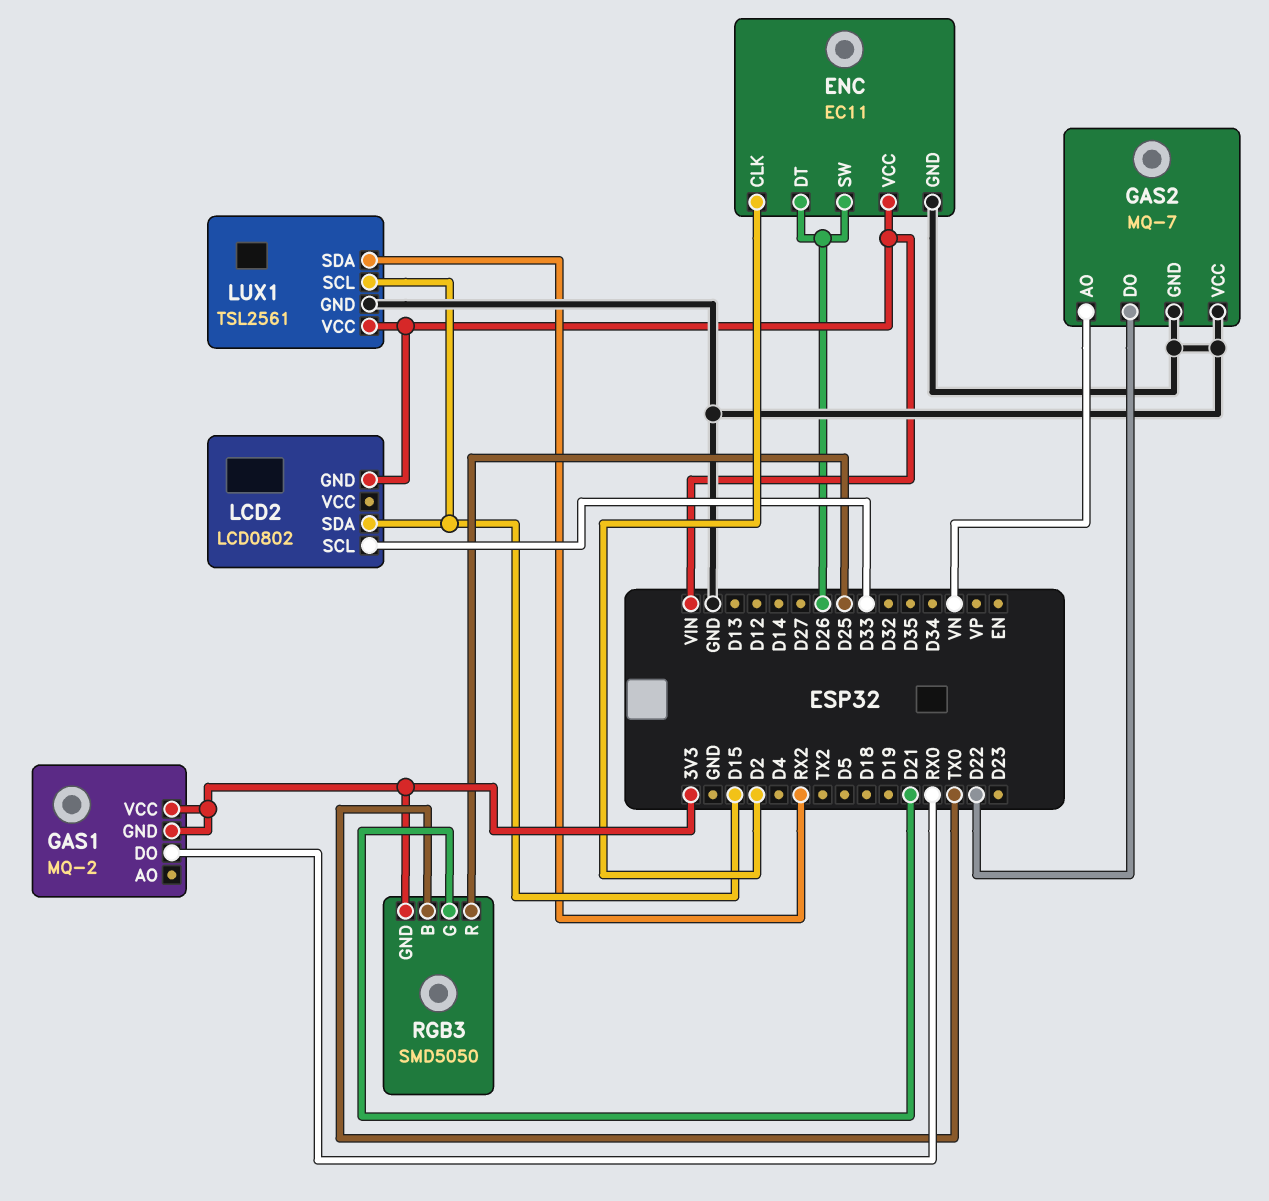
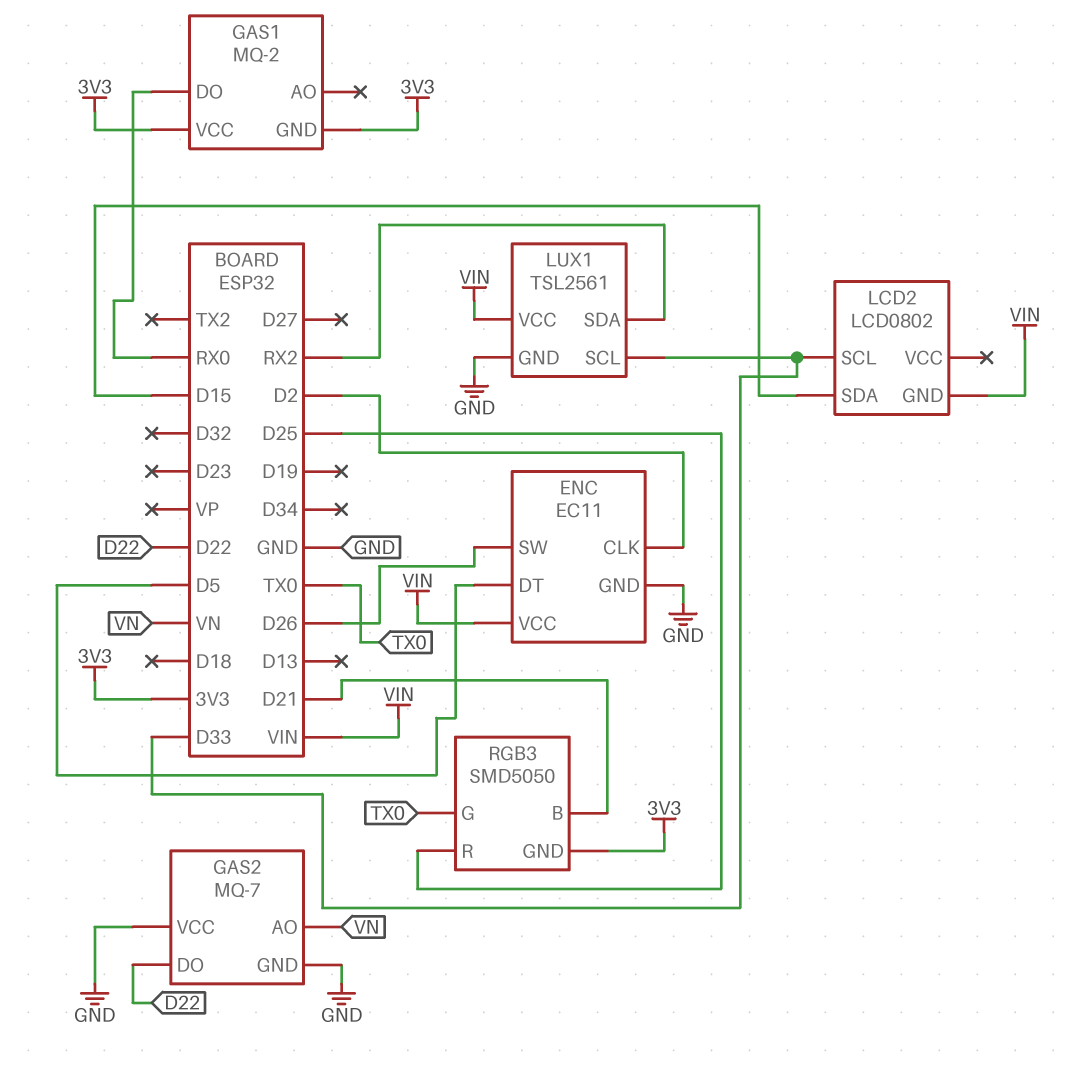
ENC pin DT: D26 -> D5
LUX1 pin SCL: D15 -> D33
RGB3 pin B: TX0 -> D21
RGB3 pin G: D21 -> TX0

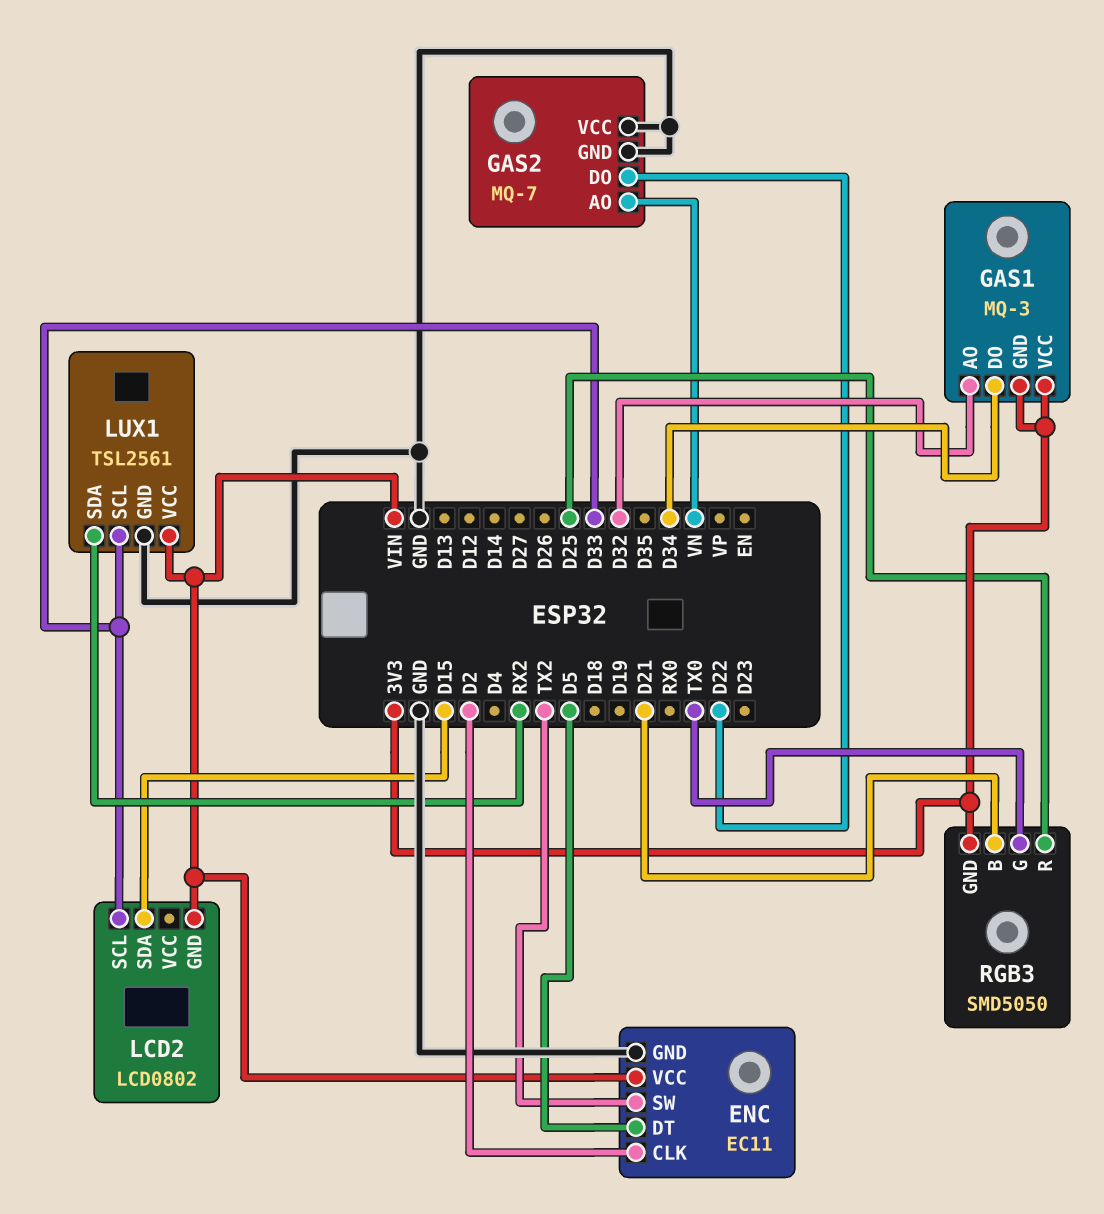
ENC pin SW: D26 -> TX2
GAS1: MQ-2 -> MQ-3
GAS1 pin AO: none -> D32
GAS1 pin DO: RX0 -> D34

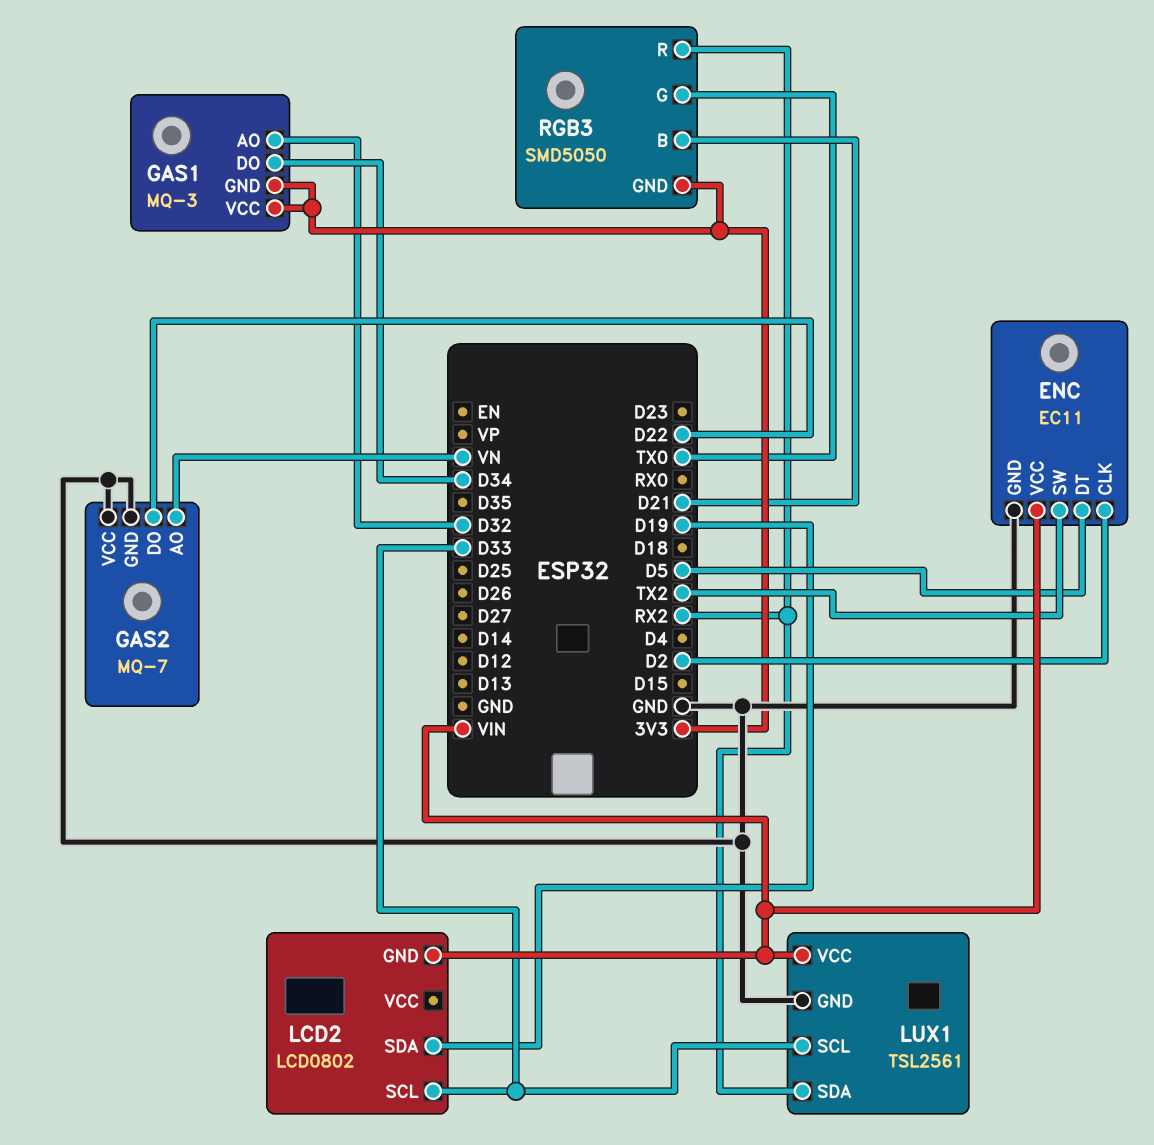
LCD2 pin SDA: D15 -> D19
RGB3 pin R: D25 -> RX2

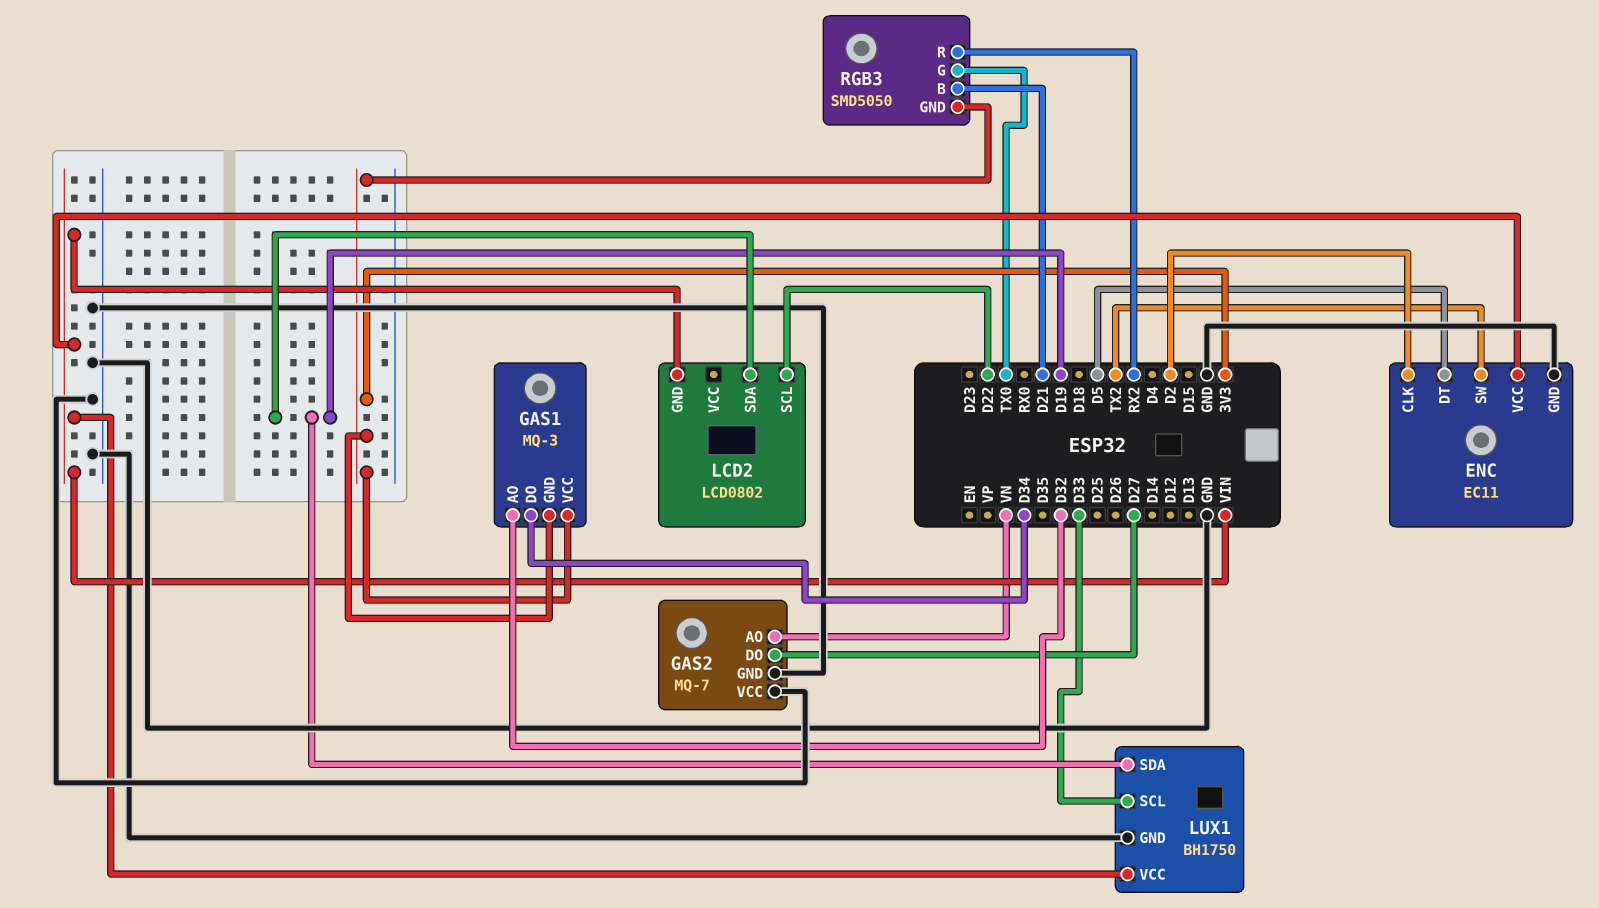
GAS2 pin DO: D22 -> D27
LCD2 pin SCL: D33 -> D22
LUX1: TSL2561 -> BH1750
LUX1 pin SDA: RX2 -> D19

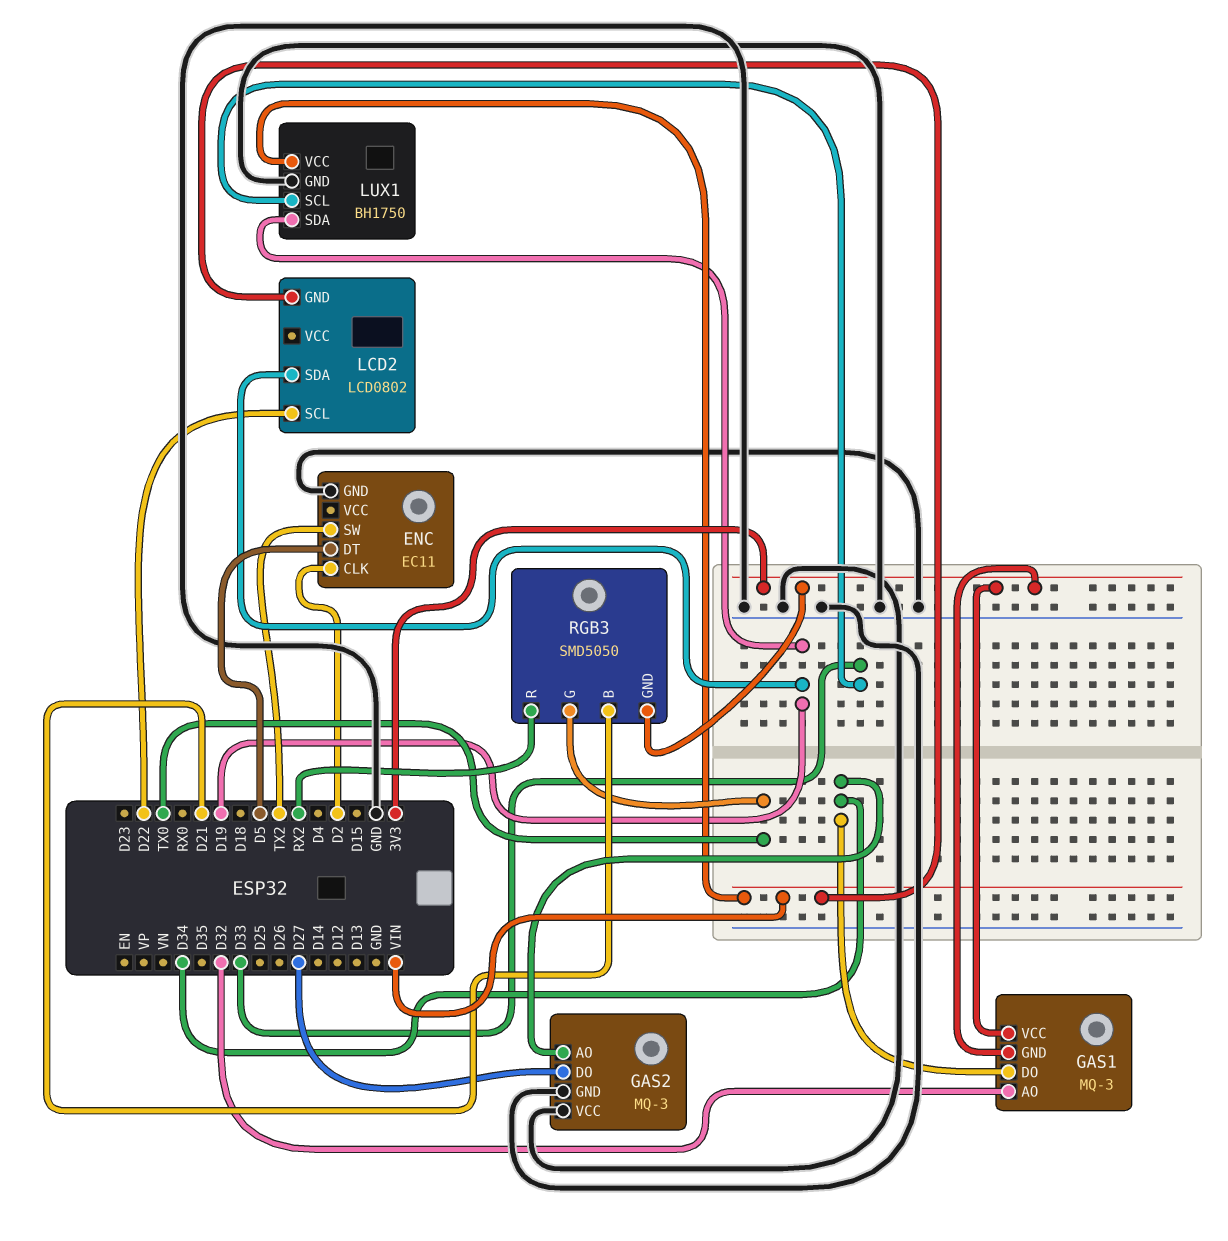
ENC pin VCC: VIN -> none
GAS2: MQ-7 -> MQ-3
GAS2 pin AO: VN -> D34

